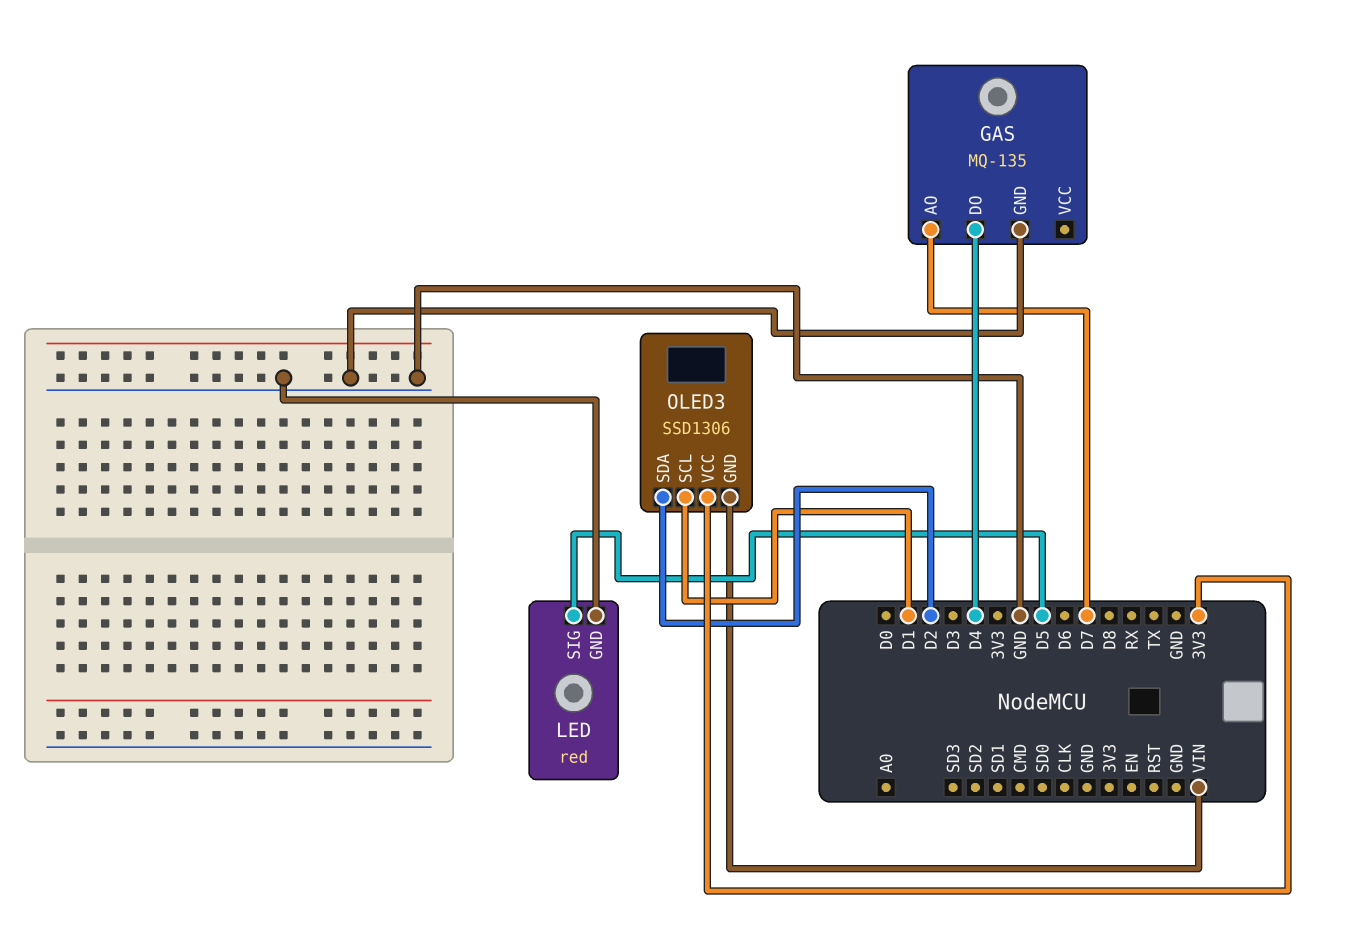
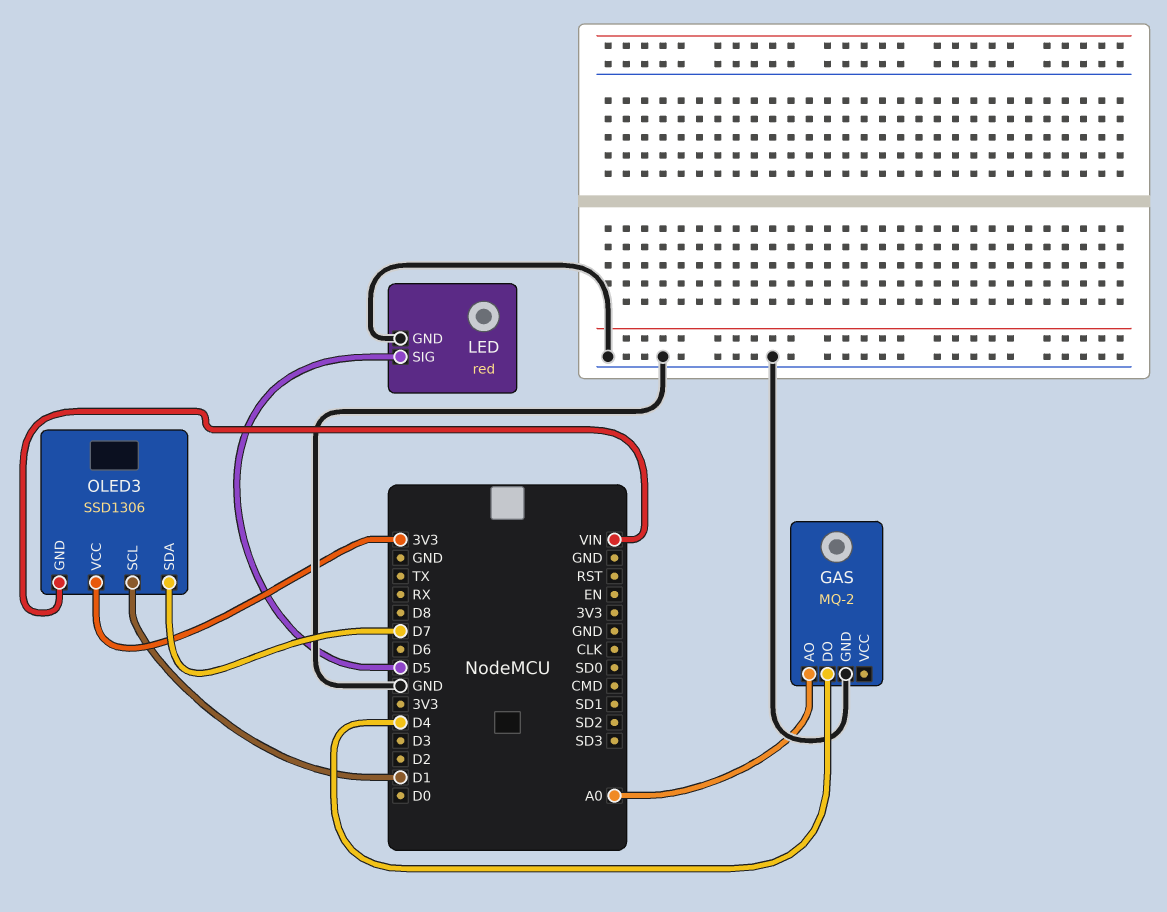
GAS: MQ-135 -> MQ-2
GAS pin AO: D7 -> A0
OLED3 pin SDA: D2 -> D7

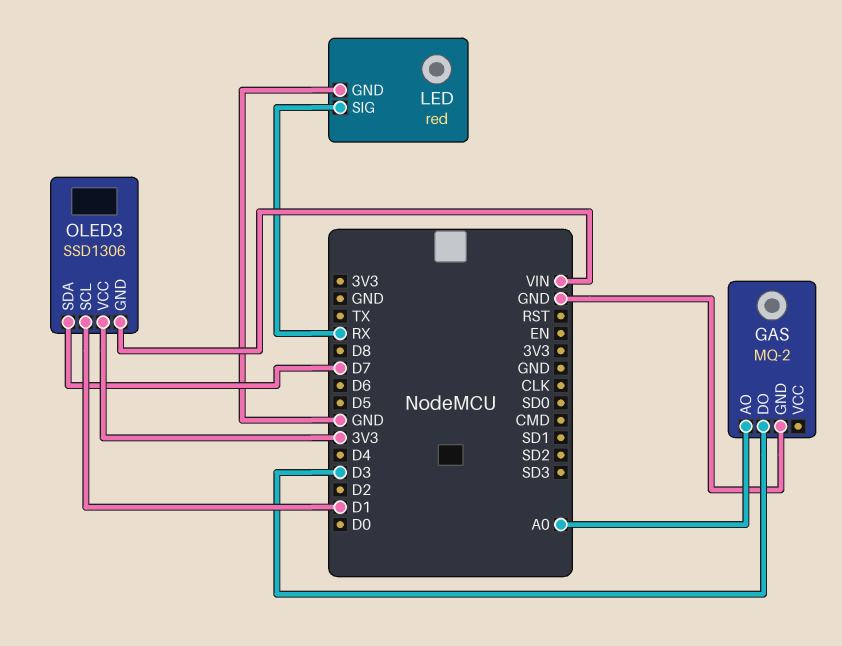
GAS pin DO: D4 -> D3
LED pin SIG: D5 -> RX

